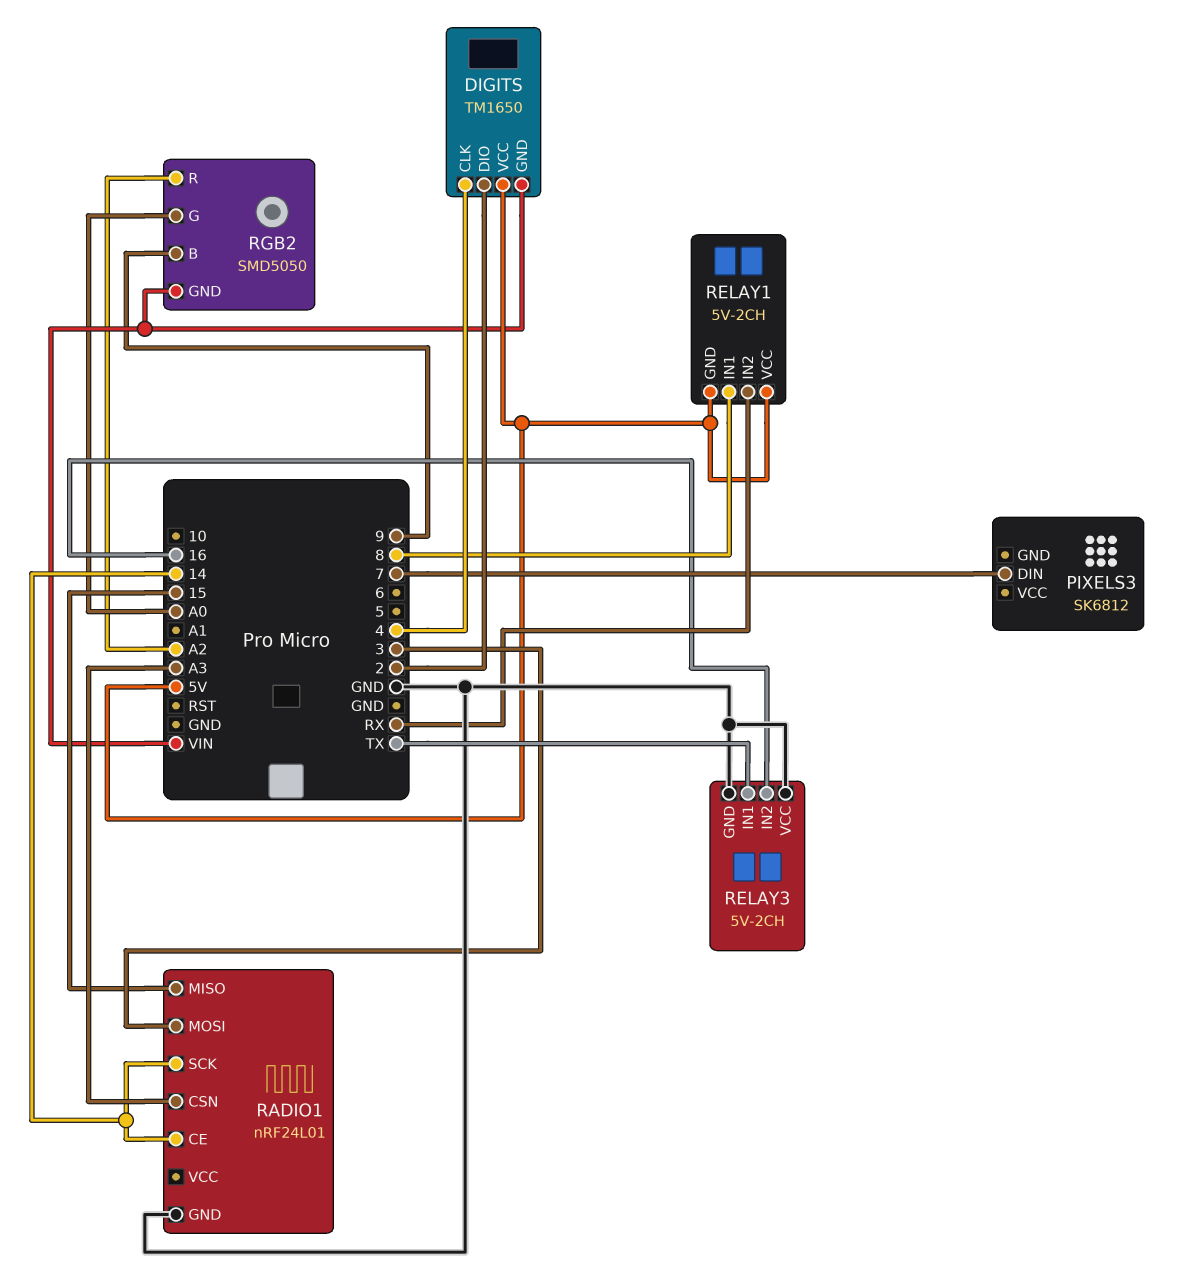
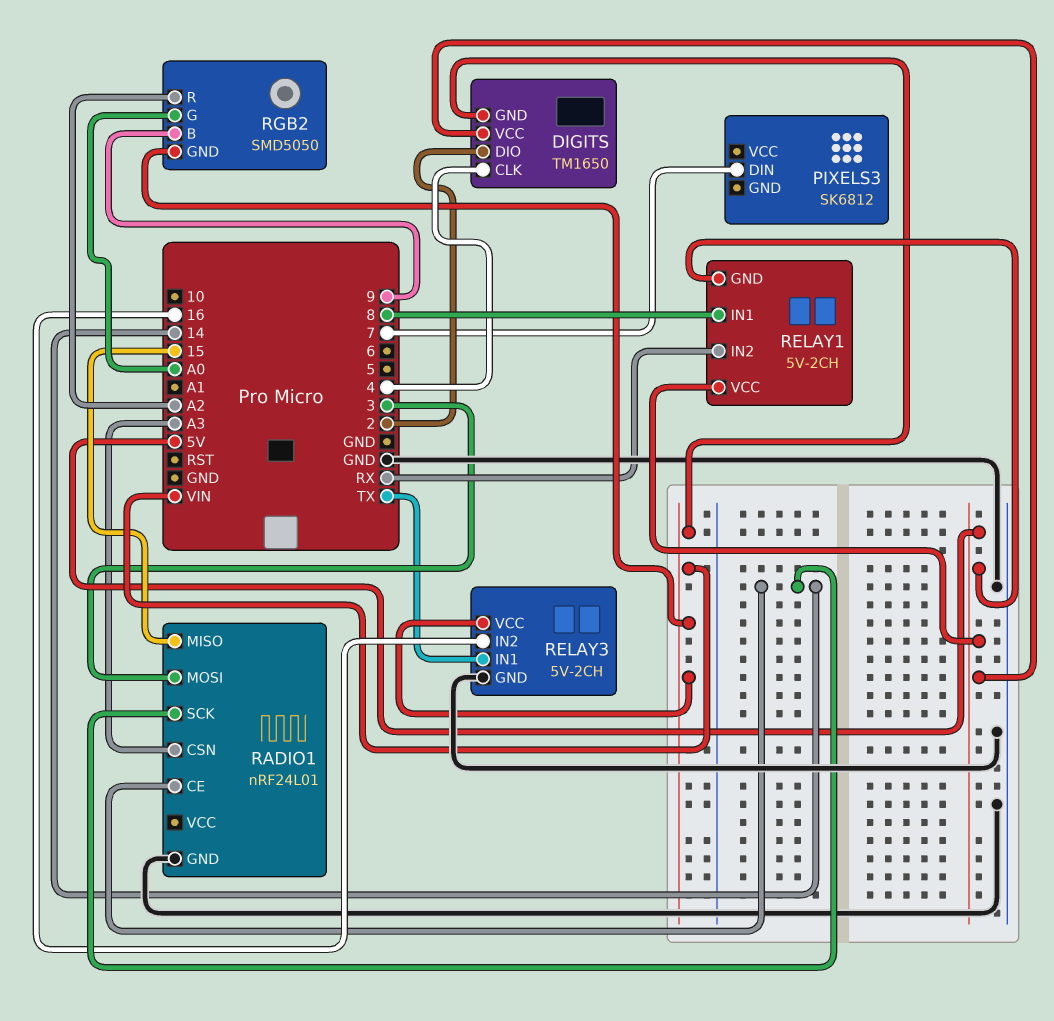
RELAY3 pin VCC: GND -> VIN

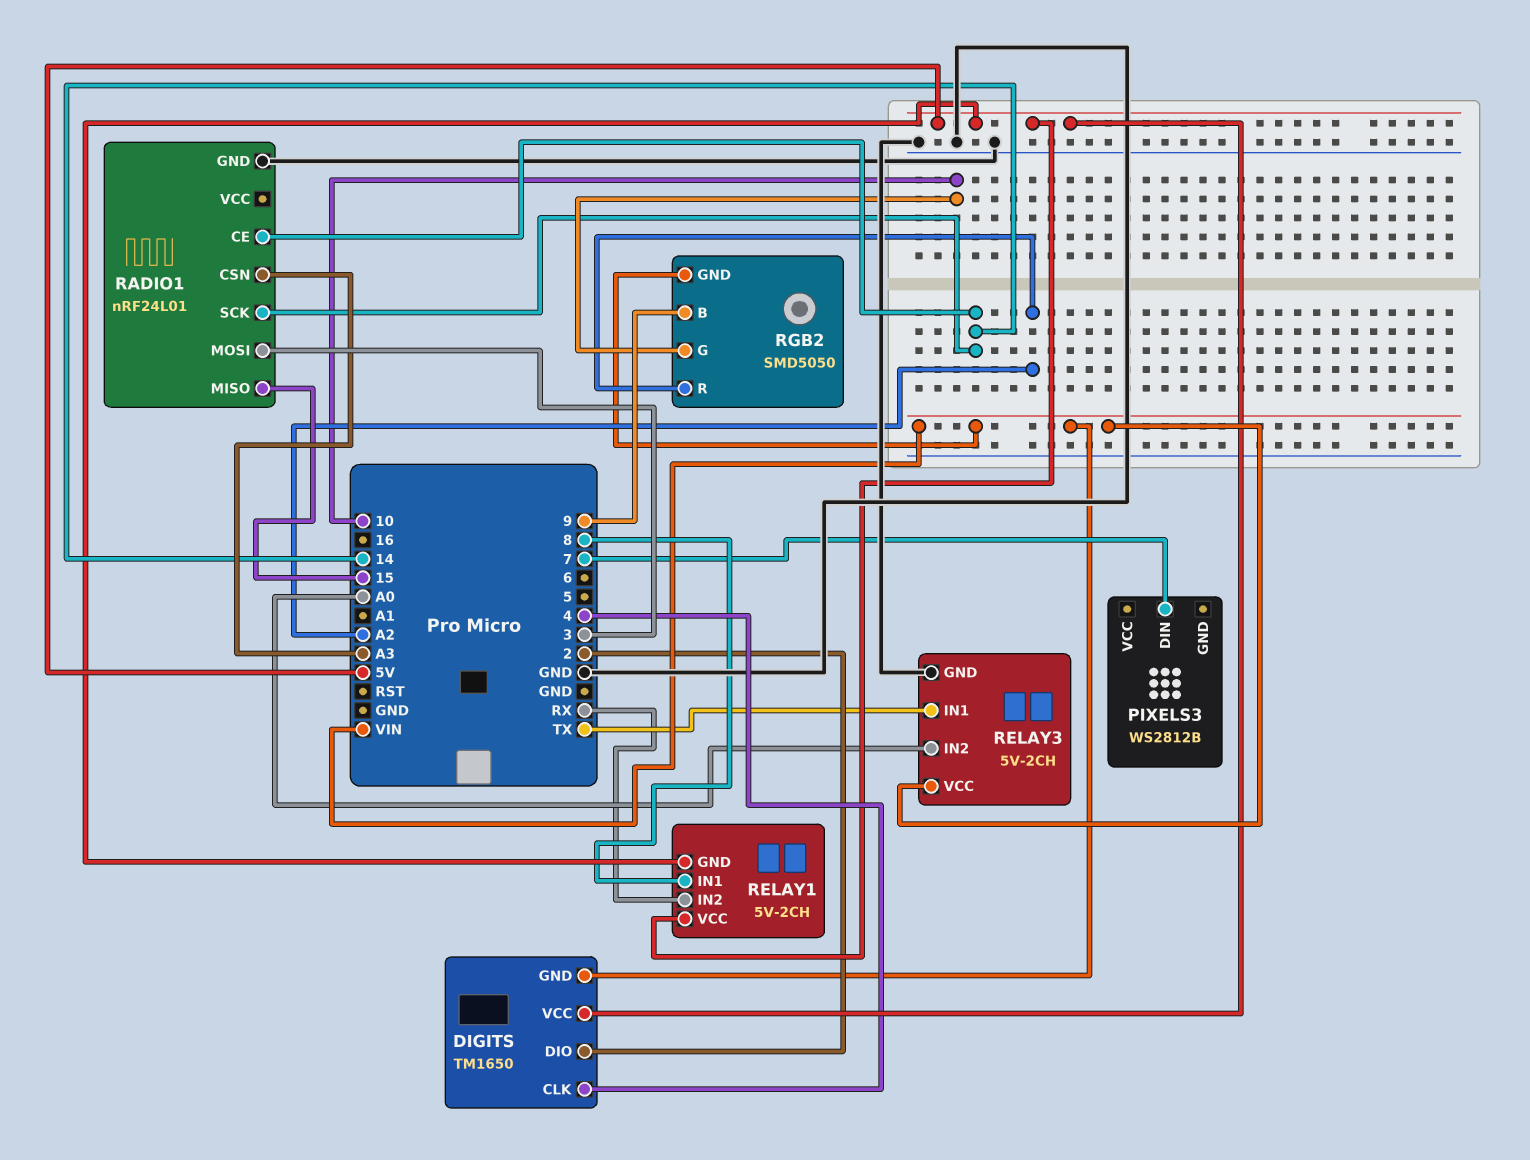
PIXELS3: SK6812 -> WS2812B
RELAY3 pin IN2: 16 -> A0
RGB2 pin G: A0 -> 10

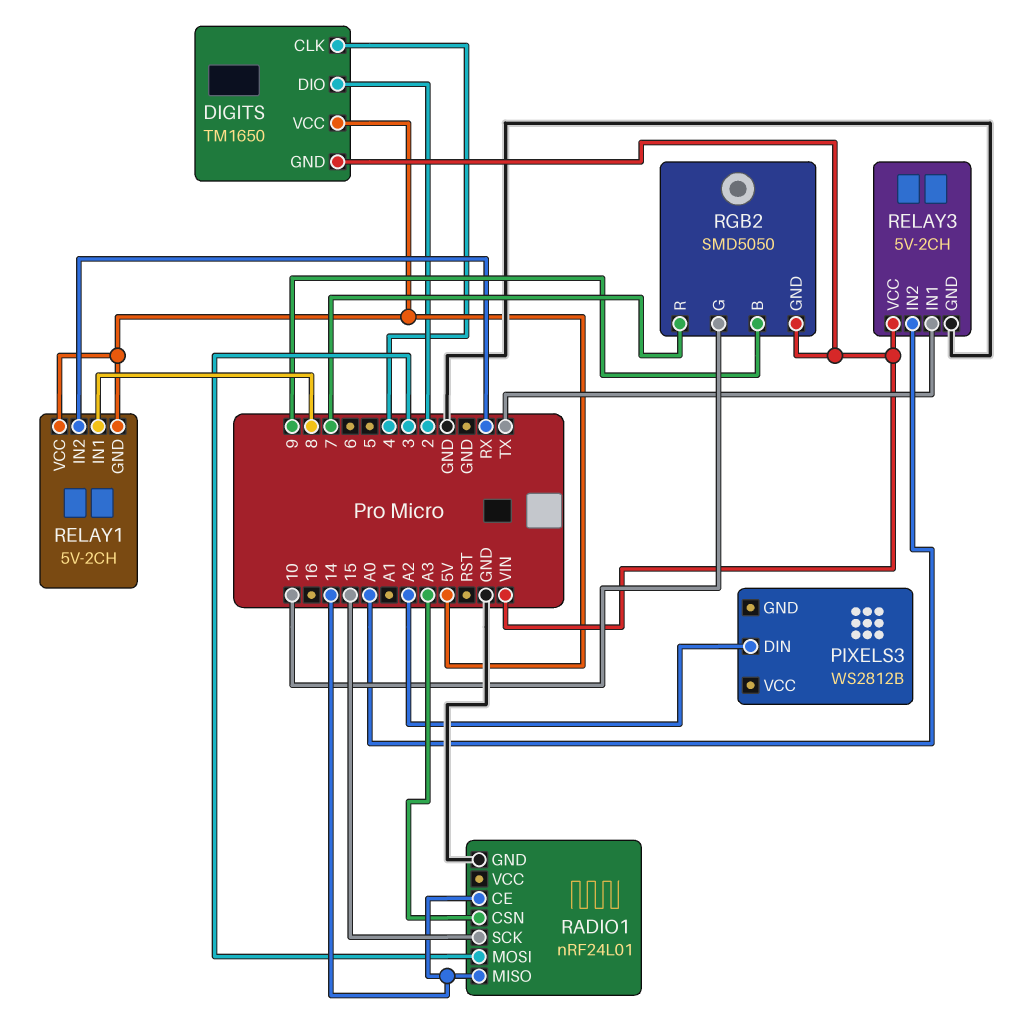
PIXELS3 pin DIN: 7 -> A2
RADIO1 pin MISO: 15 -> 14
RADIO1 pin SCK: 14 -> 15
RGB2 pin R: A2 -> 7

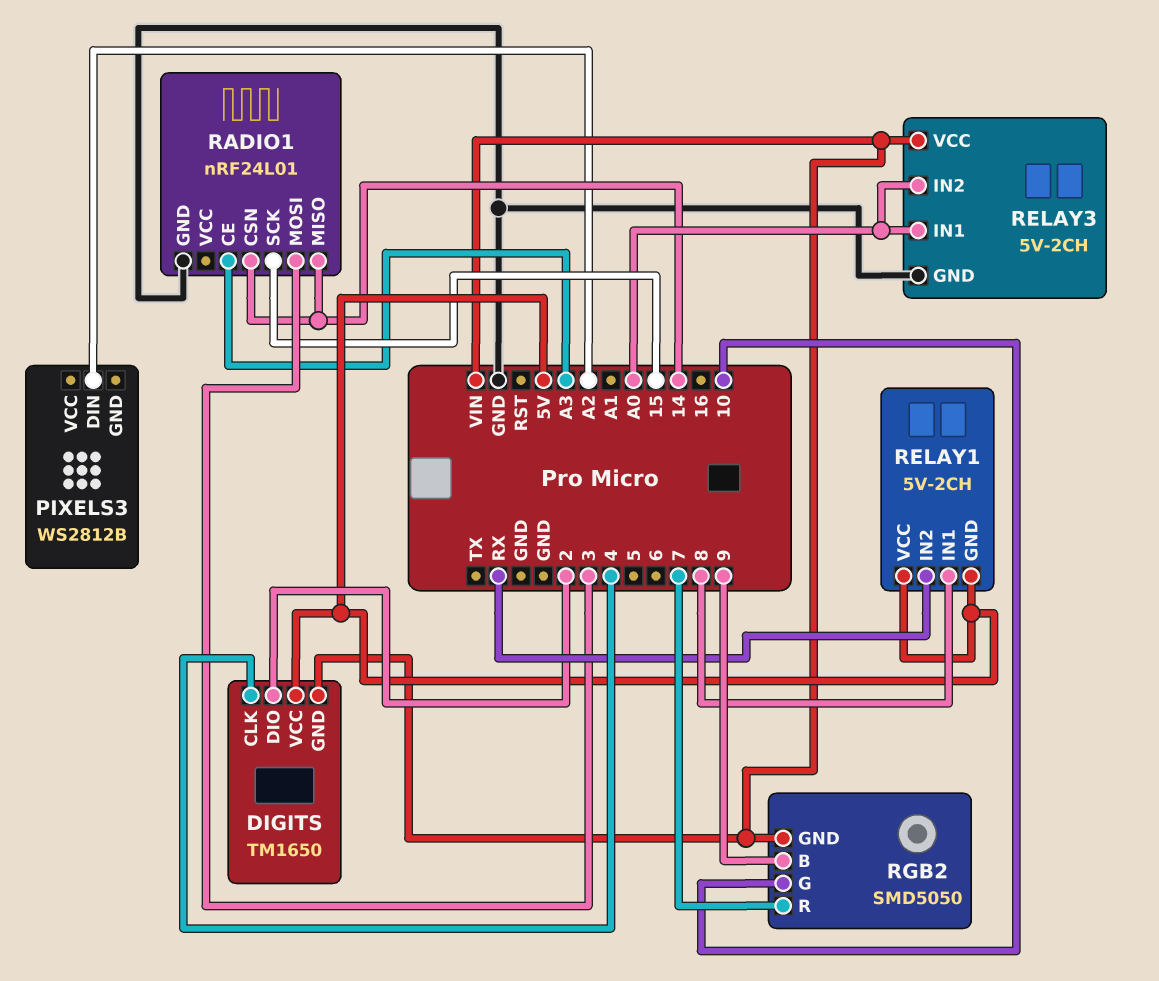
RADIO1 pin CE: 14 -> A3
RADIO1 pin CSN: A3 -> 14
RELAY3 pin IN1: TX -> A0

